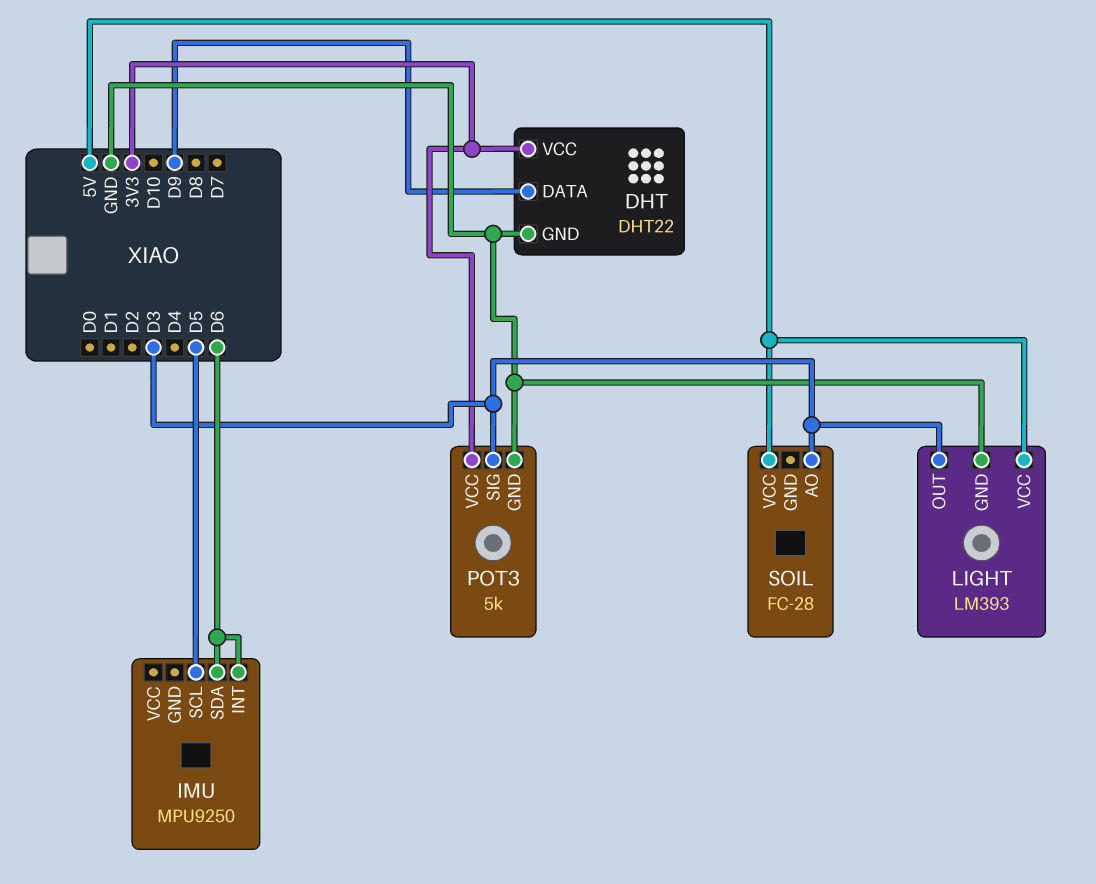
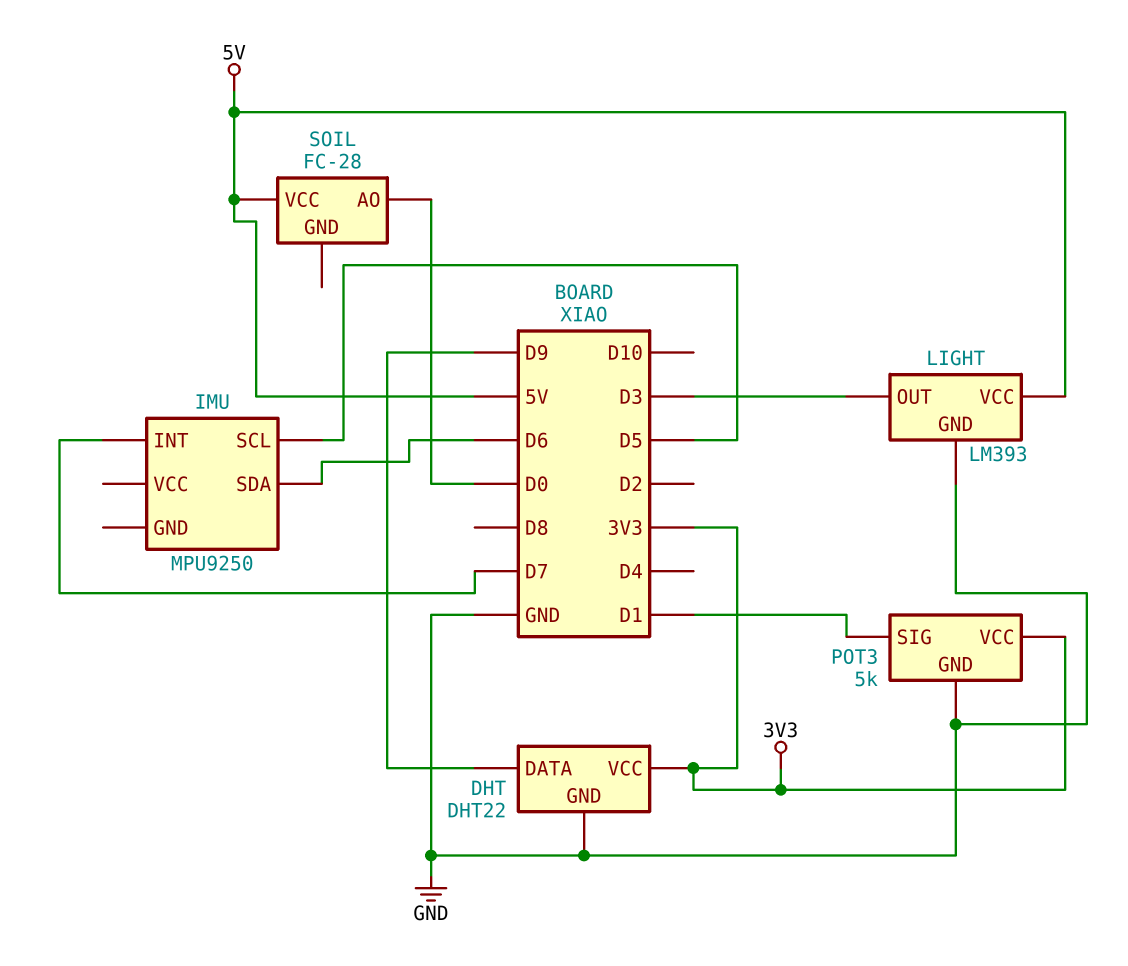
IMU pin INT: D6 -> D7
POT3 pin SIG: D3 -> D1
SOIL pin AO: D3 -> D0

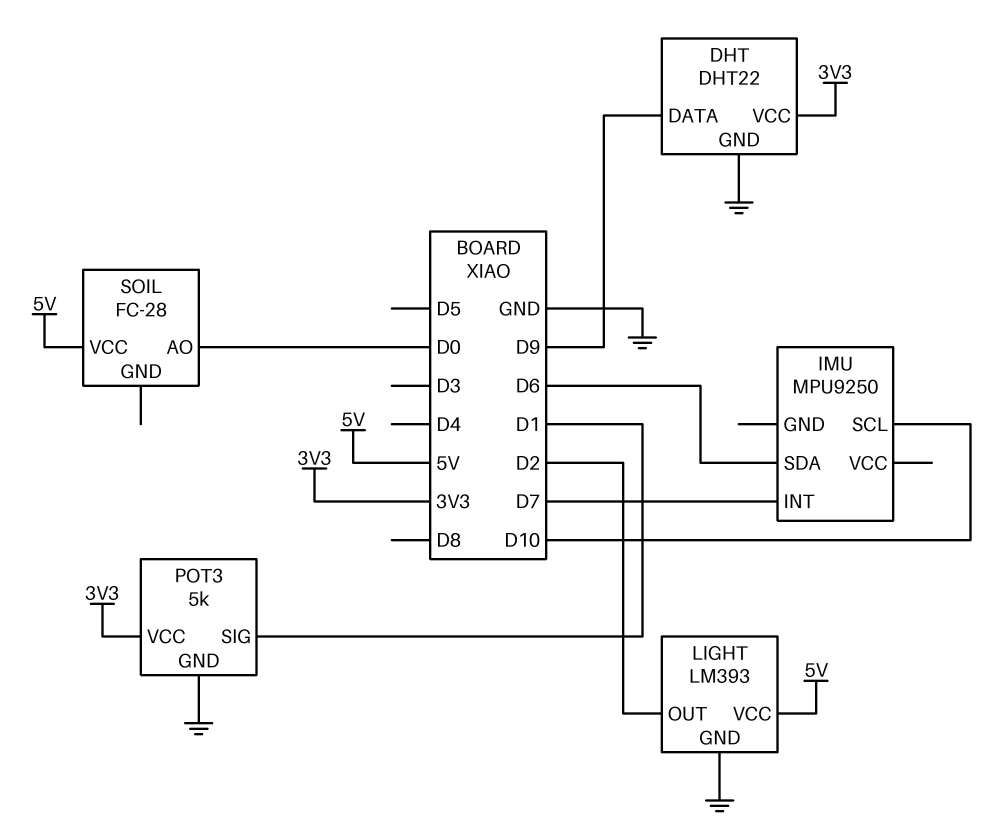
IMU pin SCL: D5 -> D10
LIGHT pin OUT: D3 -> D2

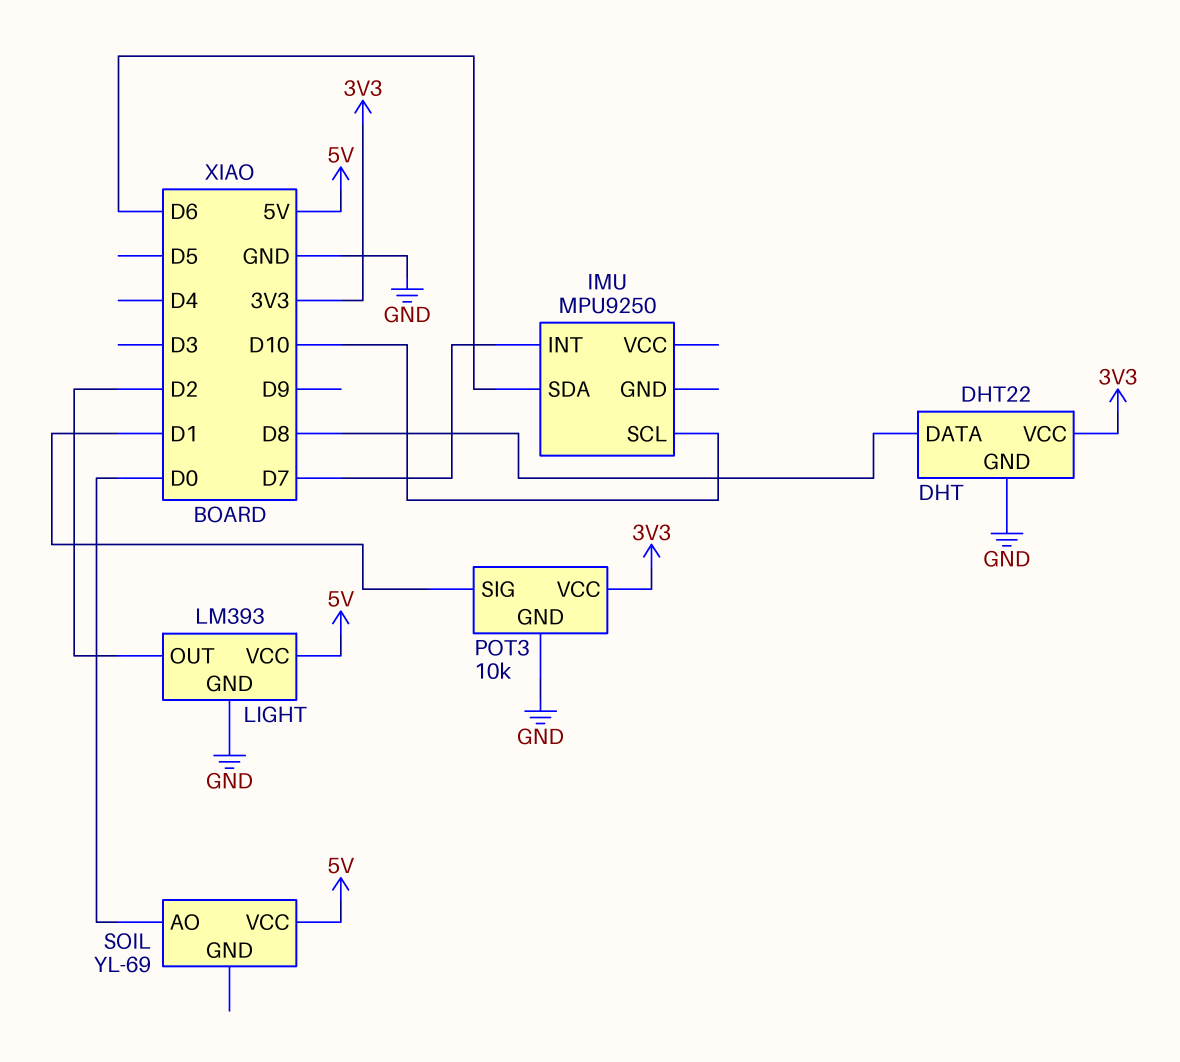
DHT pin DATA: D9 -> D8
POT3: 5k -> 10k
SOIL: FC-28 -> YL-69

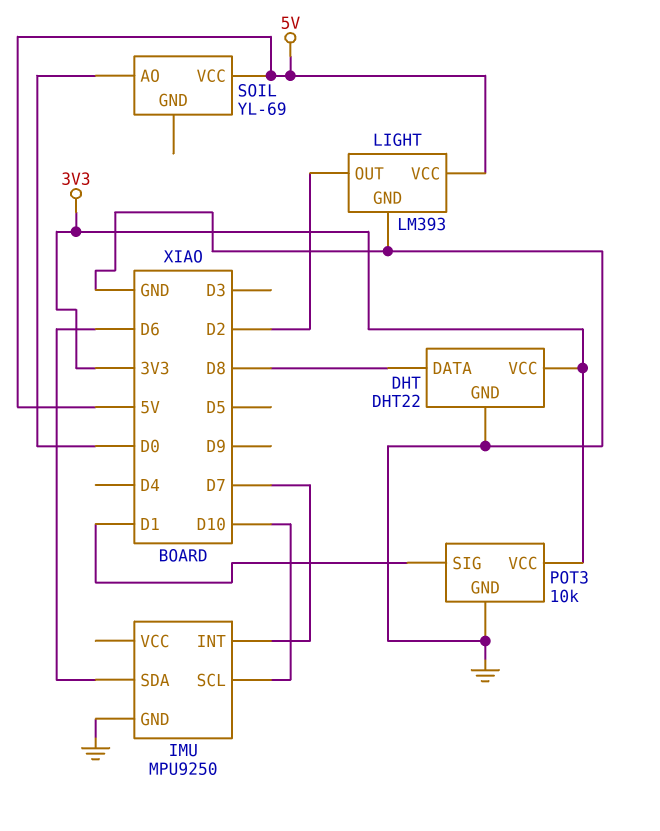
IMU pin GND: none -> GND

